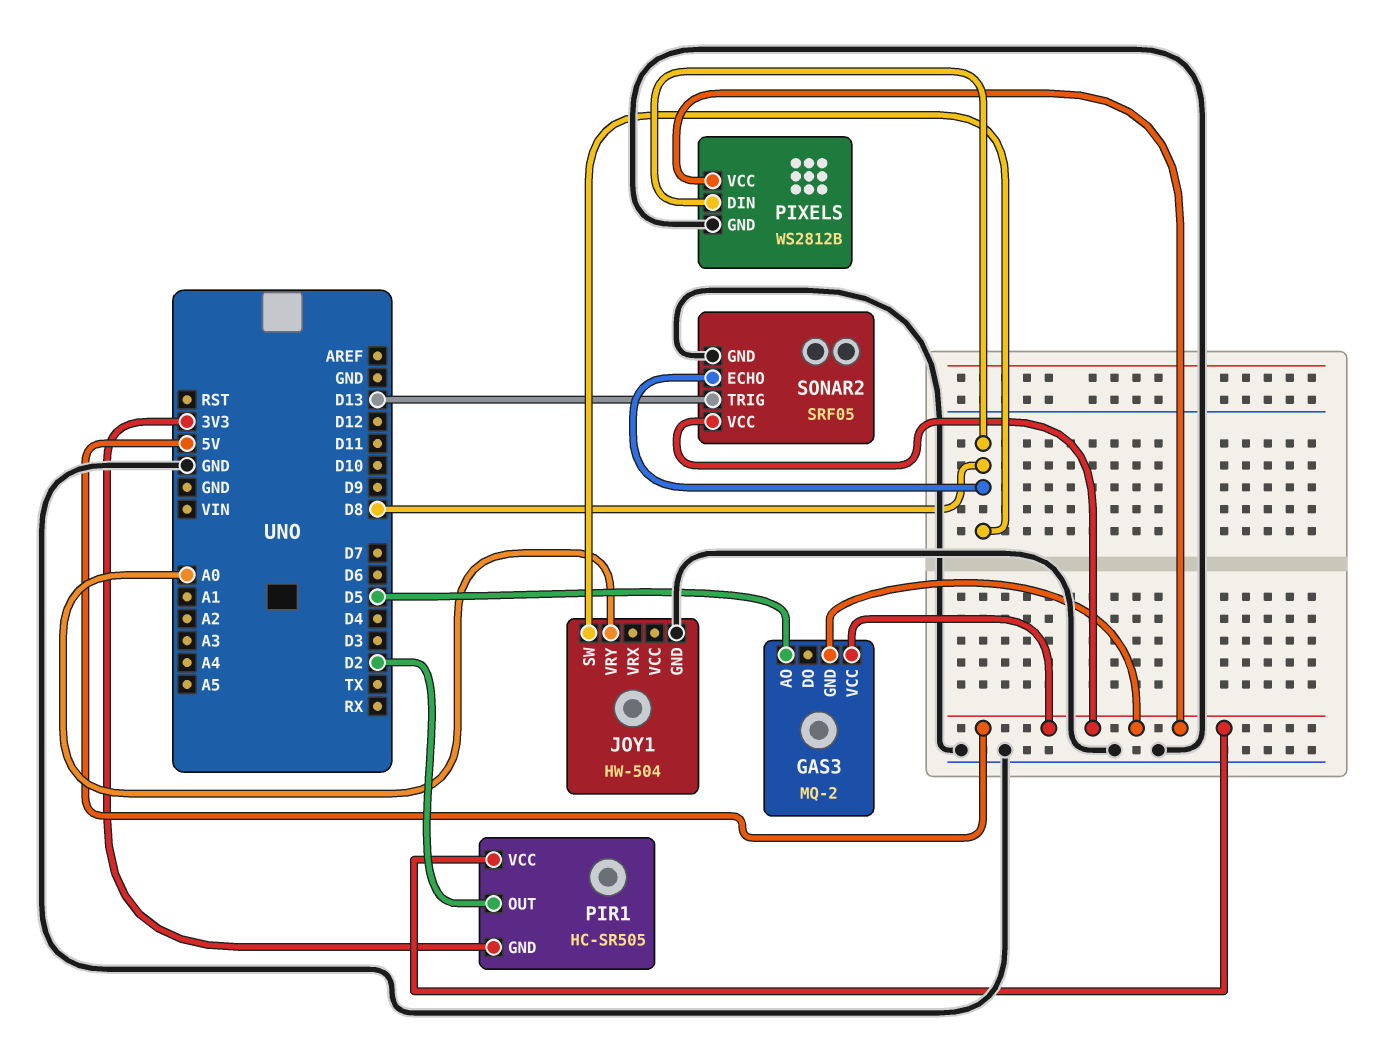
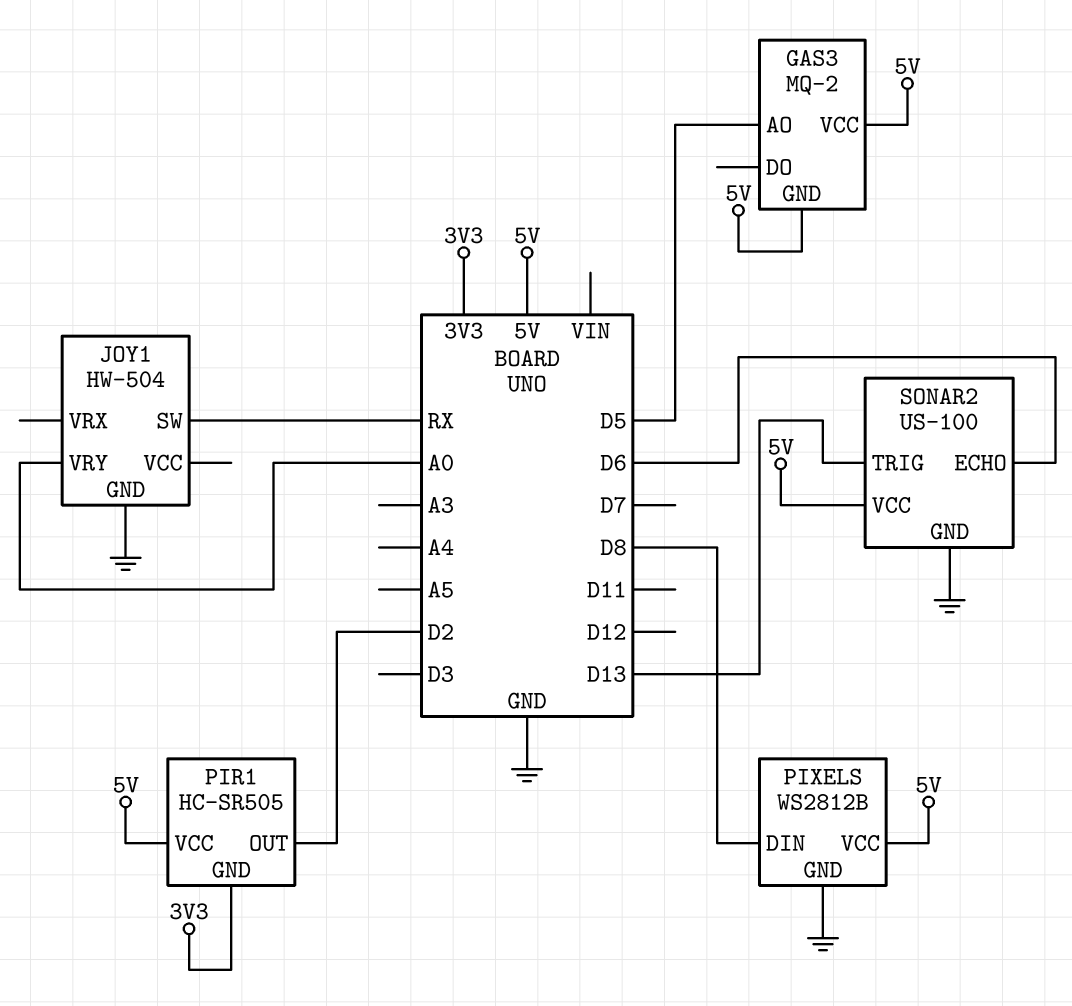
JOY1 pin SW: D8 -> RX
SONAR2: SRF05 -> US-100
SONAR2 pin ECHO: D8 -> D6

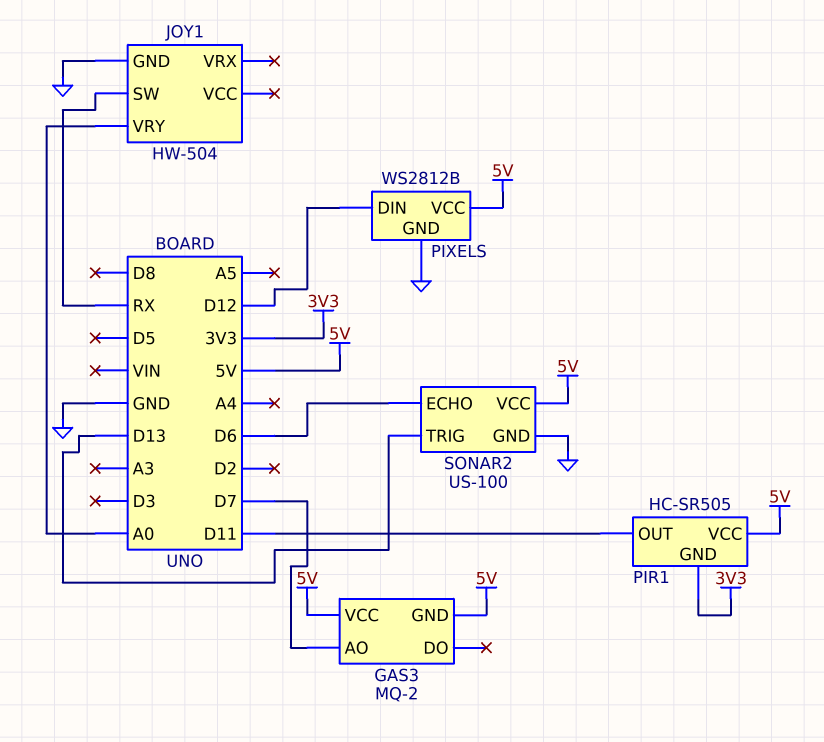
GAS3 pin AO: D5 -> D7
PIR1 pin OUT: D2 -> D11
PIXELS pin DIN: D8 -> D12

